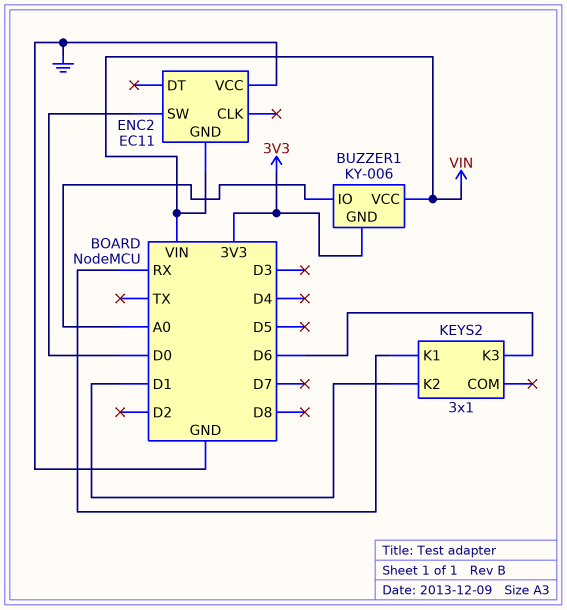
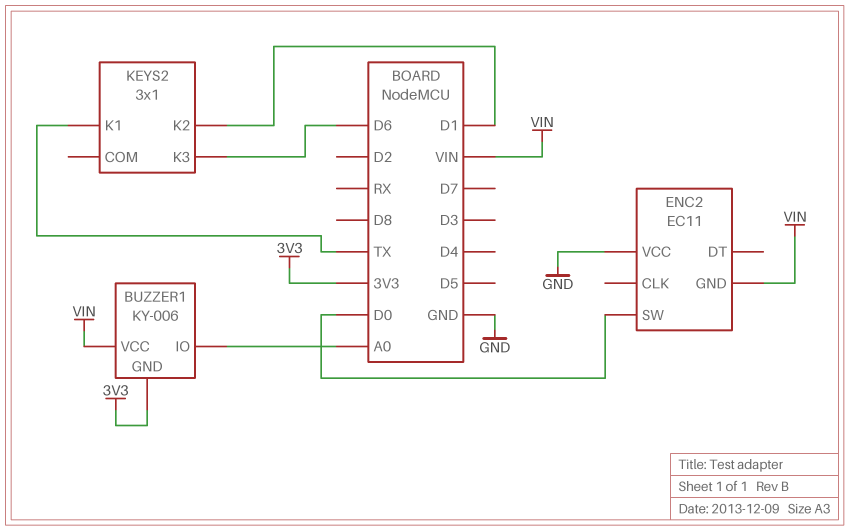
KEYS2 pin K1: RX -> TX

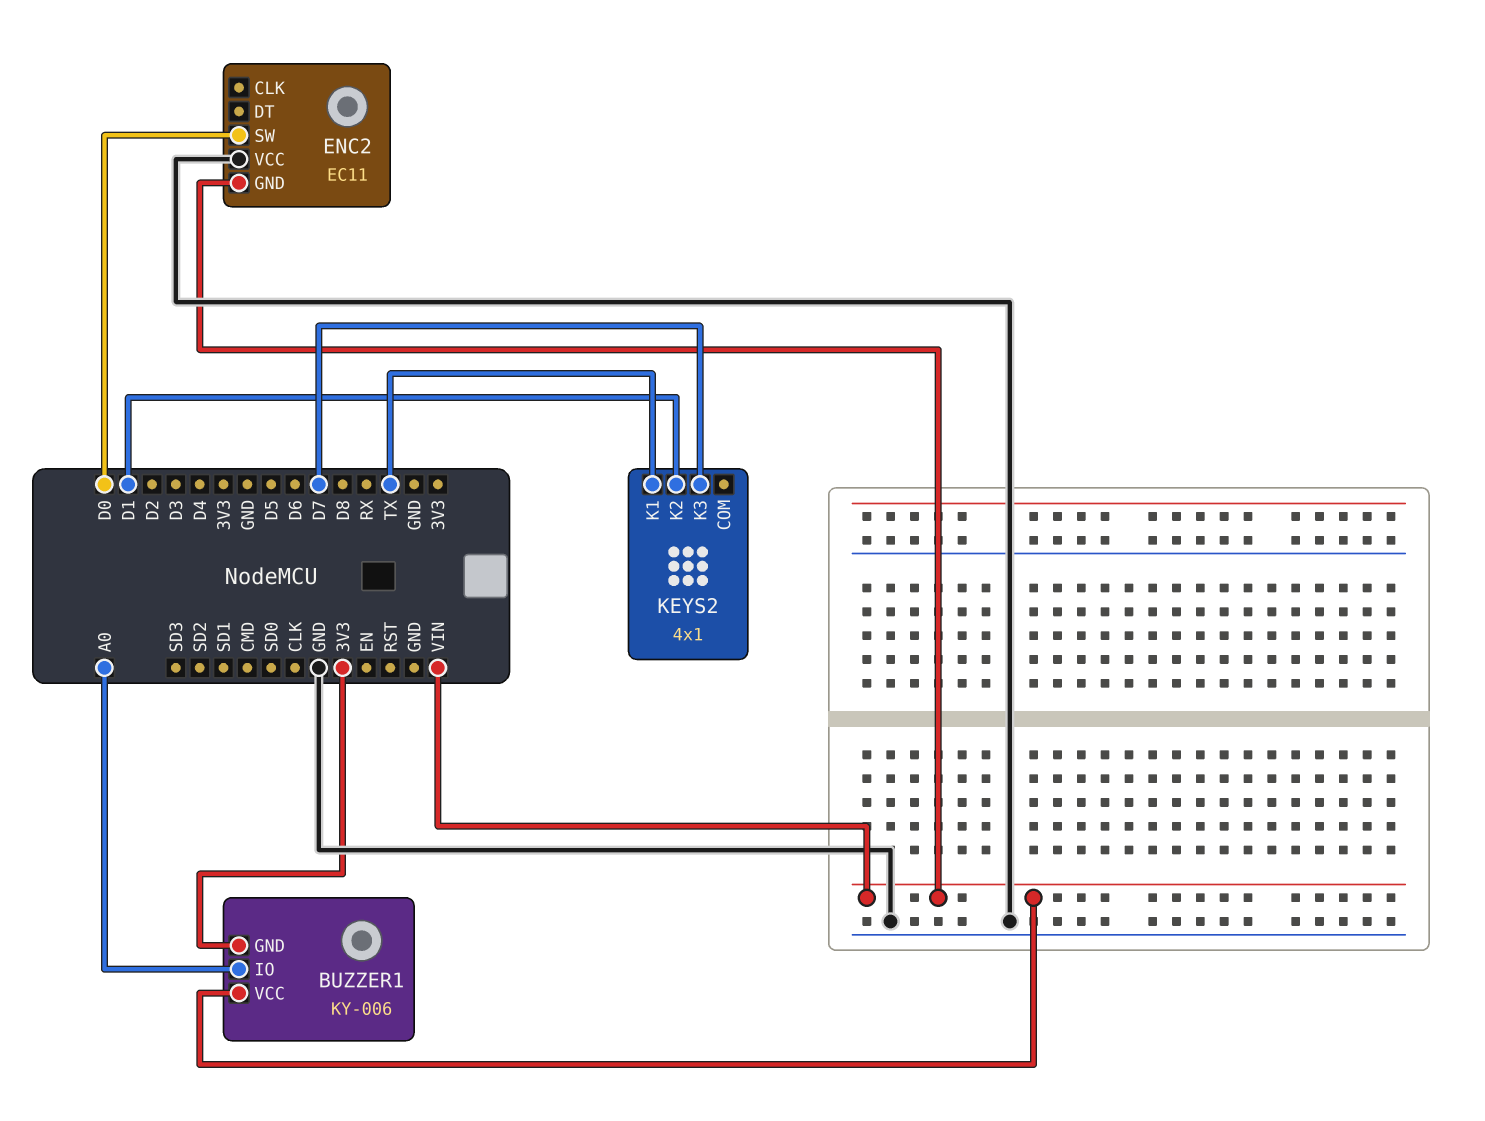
KEYS2: 3x1 -> 4x1
KEYS2 pin K3: D6 -> D7

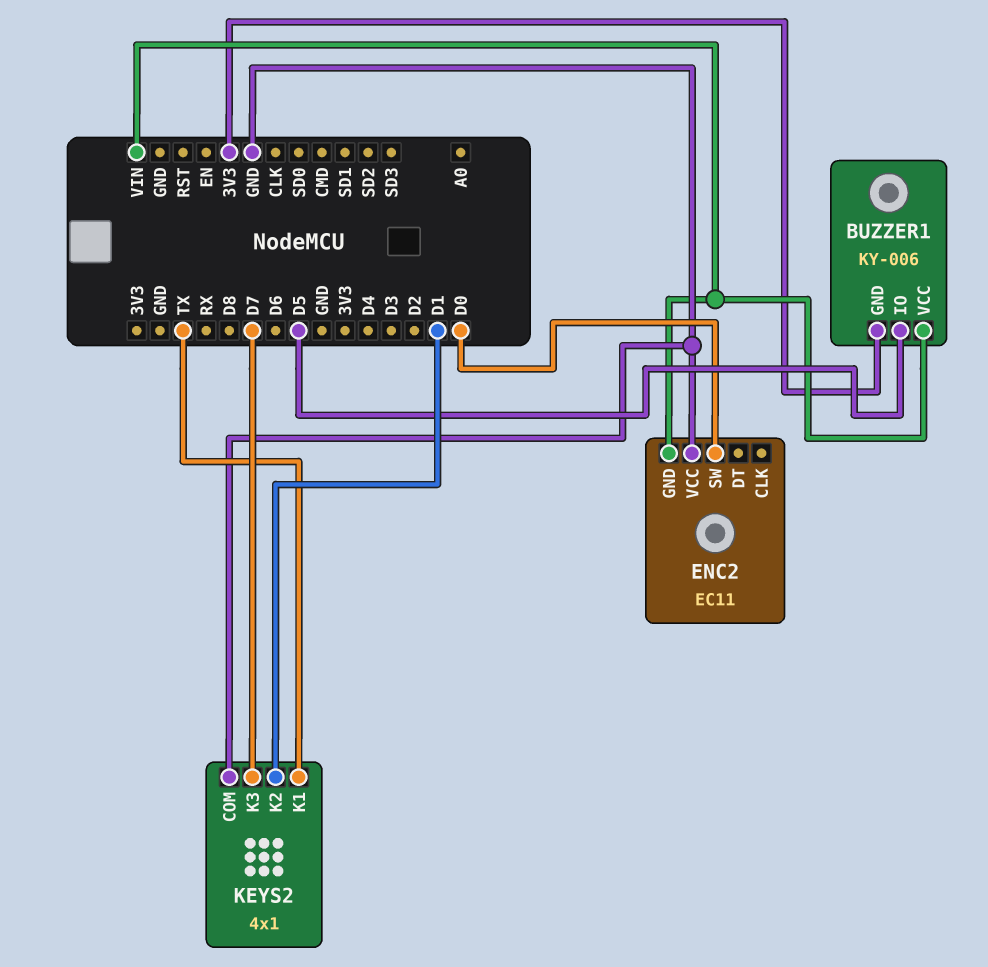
BUZZER1 pin IO: A0 -> D5
KEYS2 pin COM: none -> GND

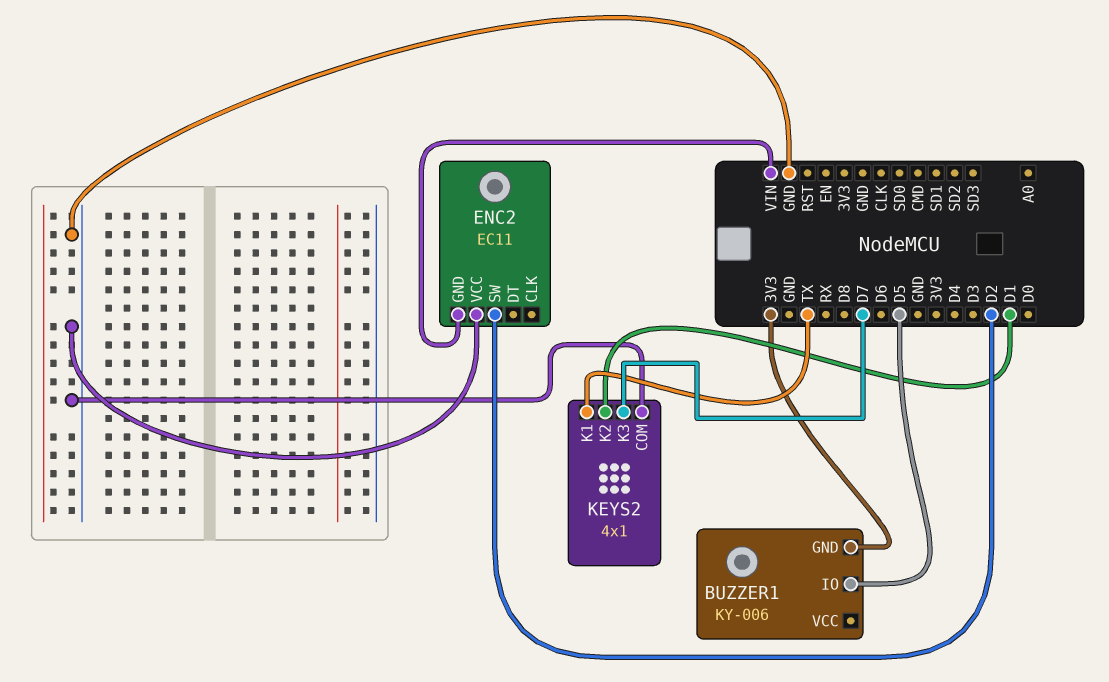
BUZZER1 pin VCC: VIN -> none
ENC2 pin SW: D0 -> D2

